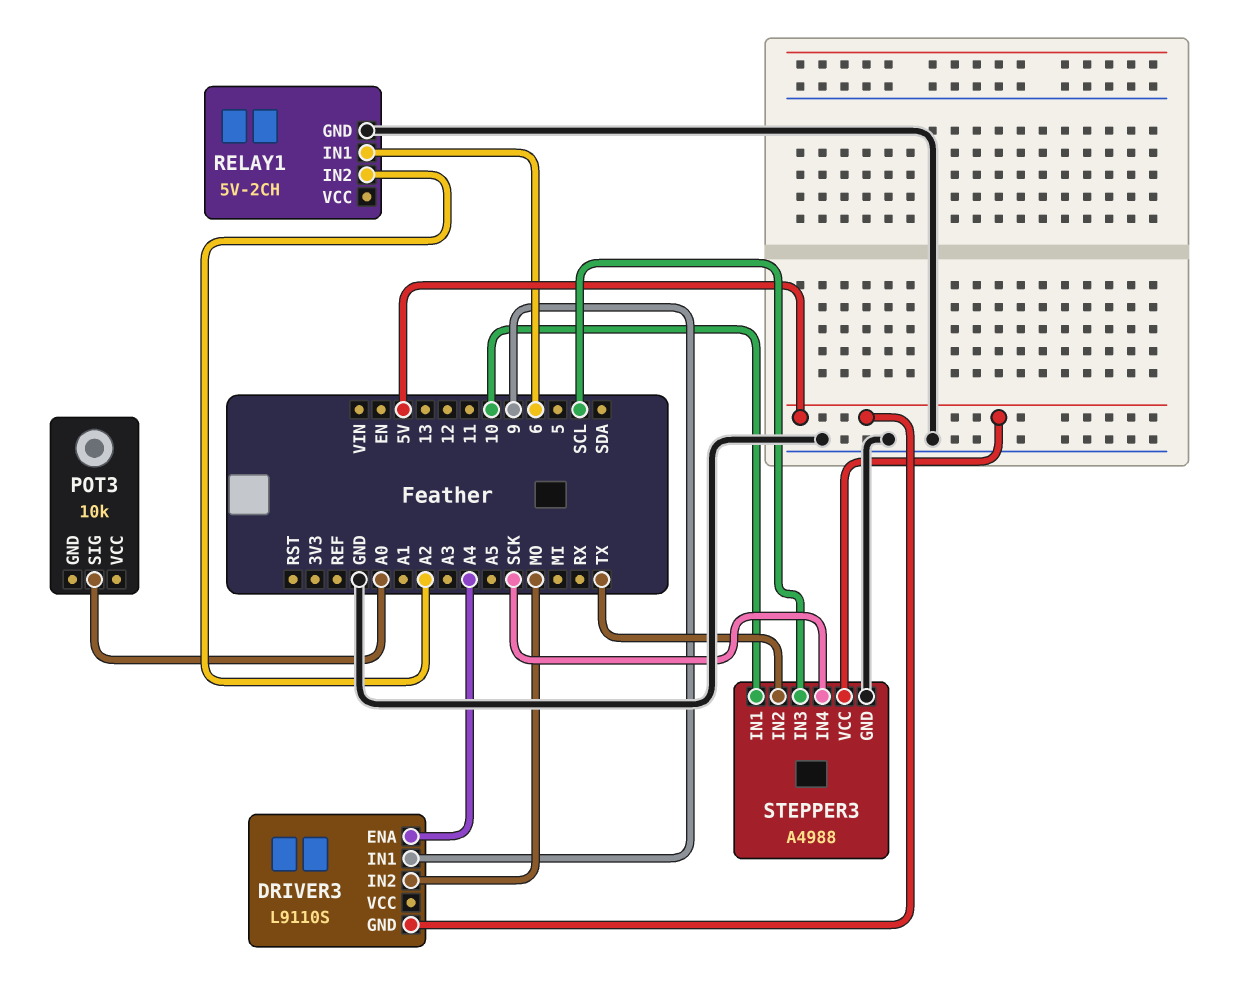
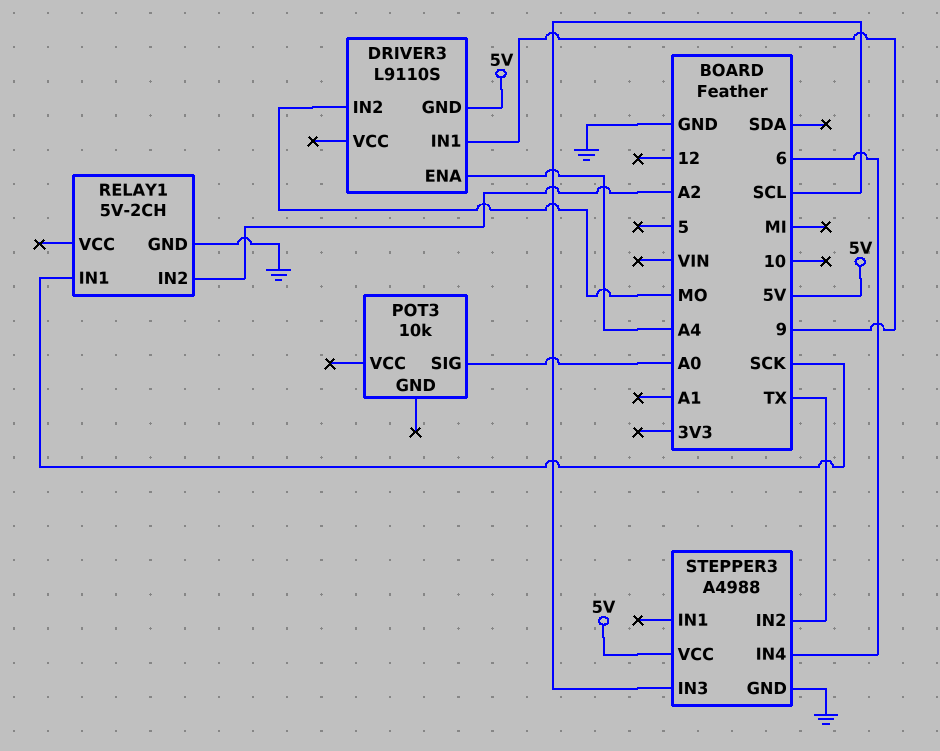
RELAY1 pin IN1: 6 -> SCK
STEPPER3 pin IN1: 10 -> none
STEPPER3 pin IN4: SCK -> 6

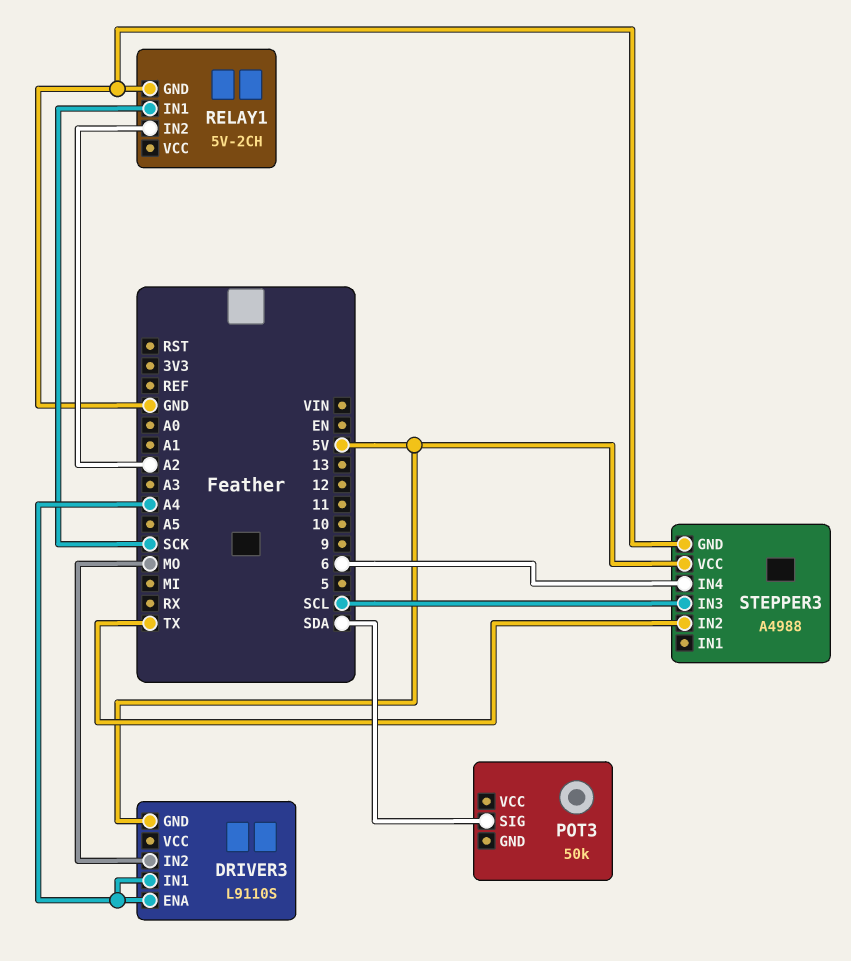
DRIVER3 pin IN1: 9 -> A4
POT3: 10k -> 50k
POT3 pin SIG: A0 -> SDA

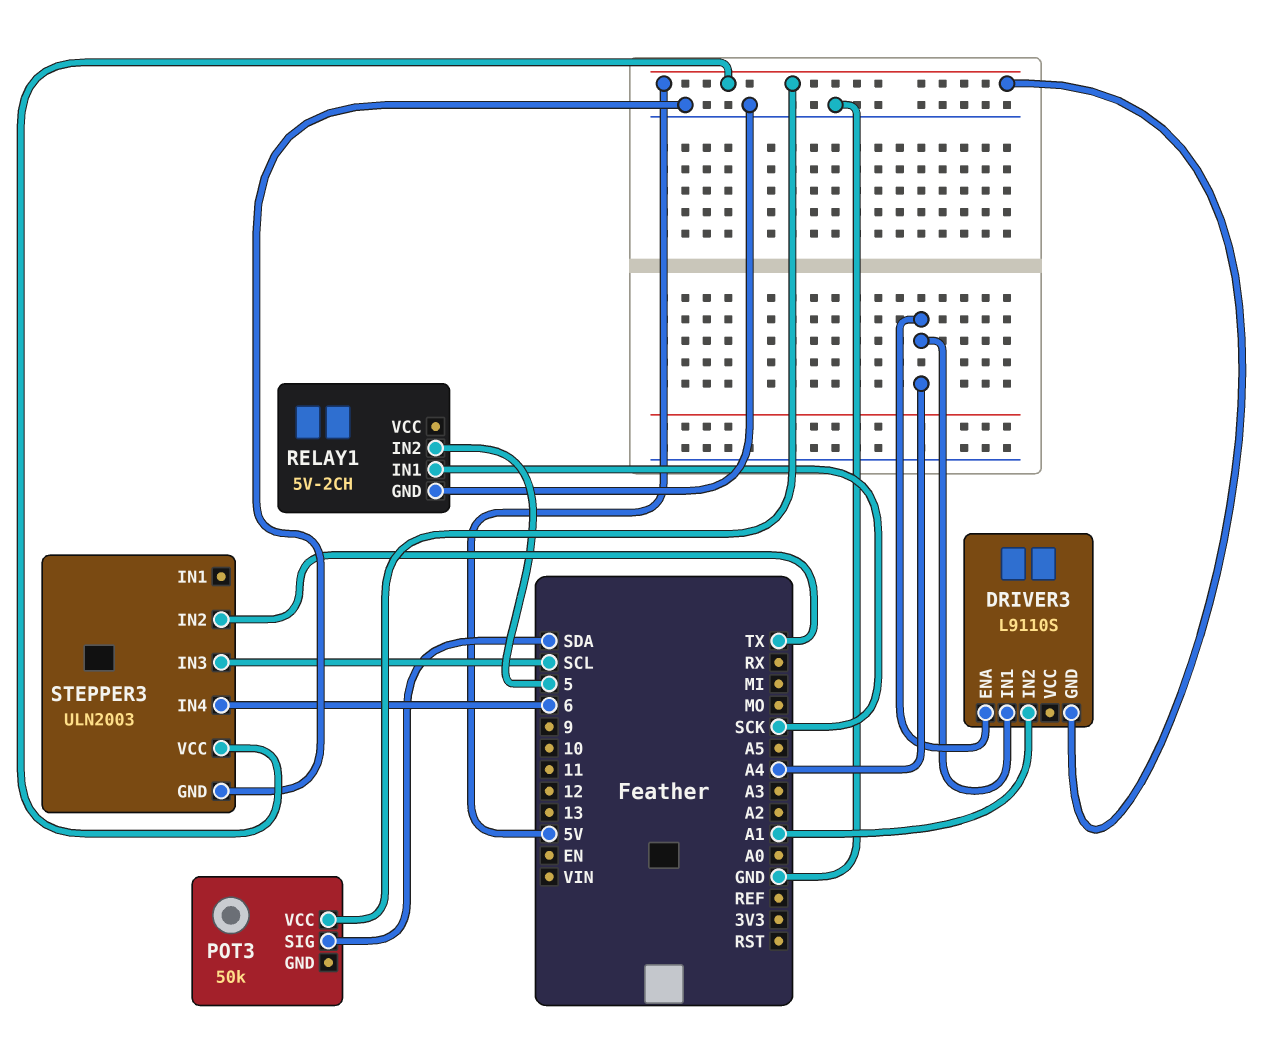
DRIVER3 pin IN2: MO -> A1
POT3 pin VCC: none -> 5V
RELAY1 pin IN2: A2 -> 5
STEPPER3: A4988 -> ULN2003

